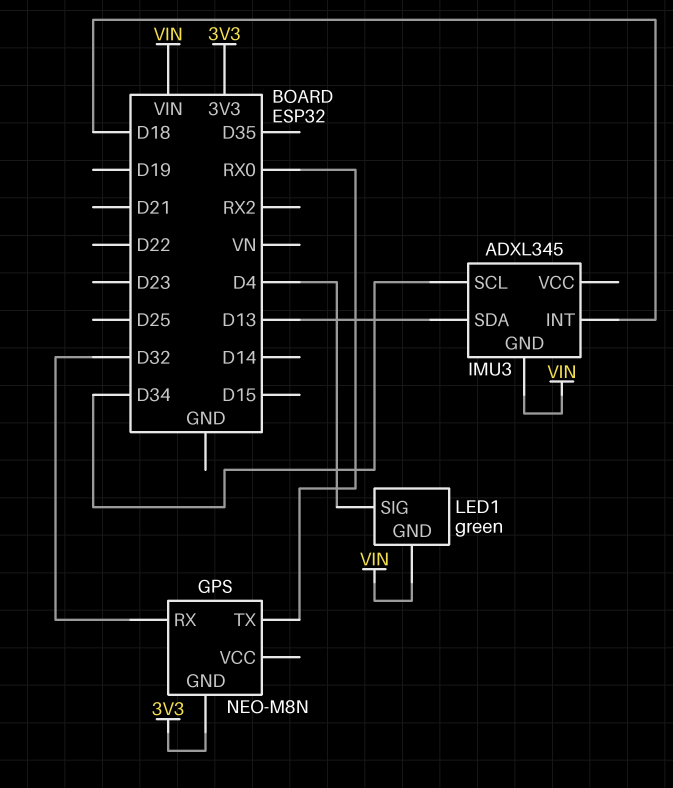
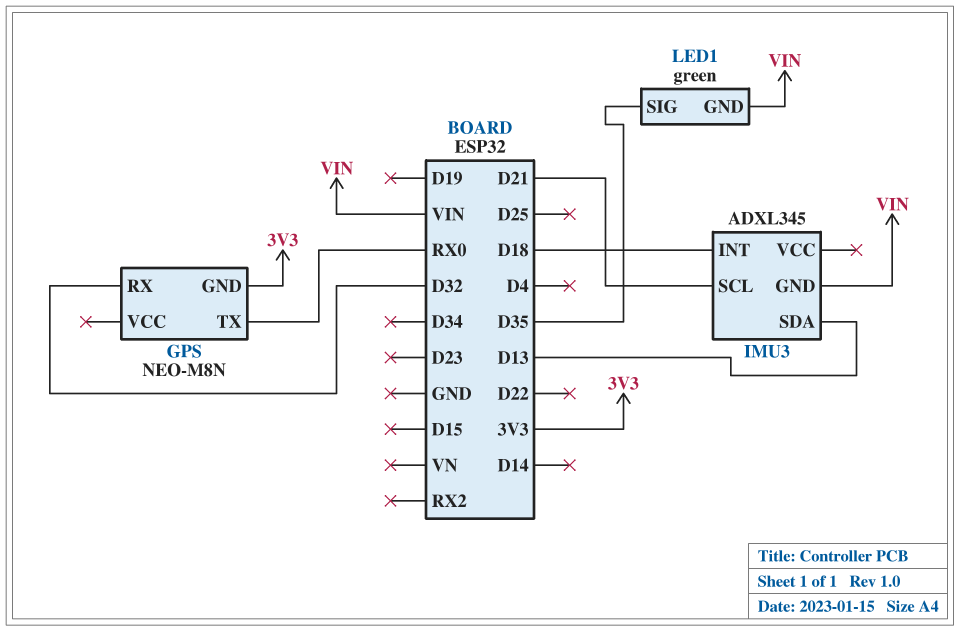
IMU3 pin SCL: D34 -> D21
LED1 pin SIG: D4 -> D35

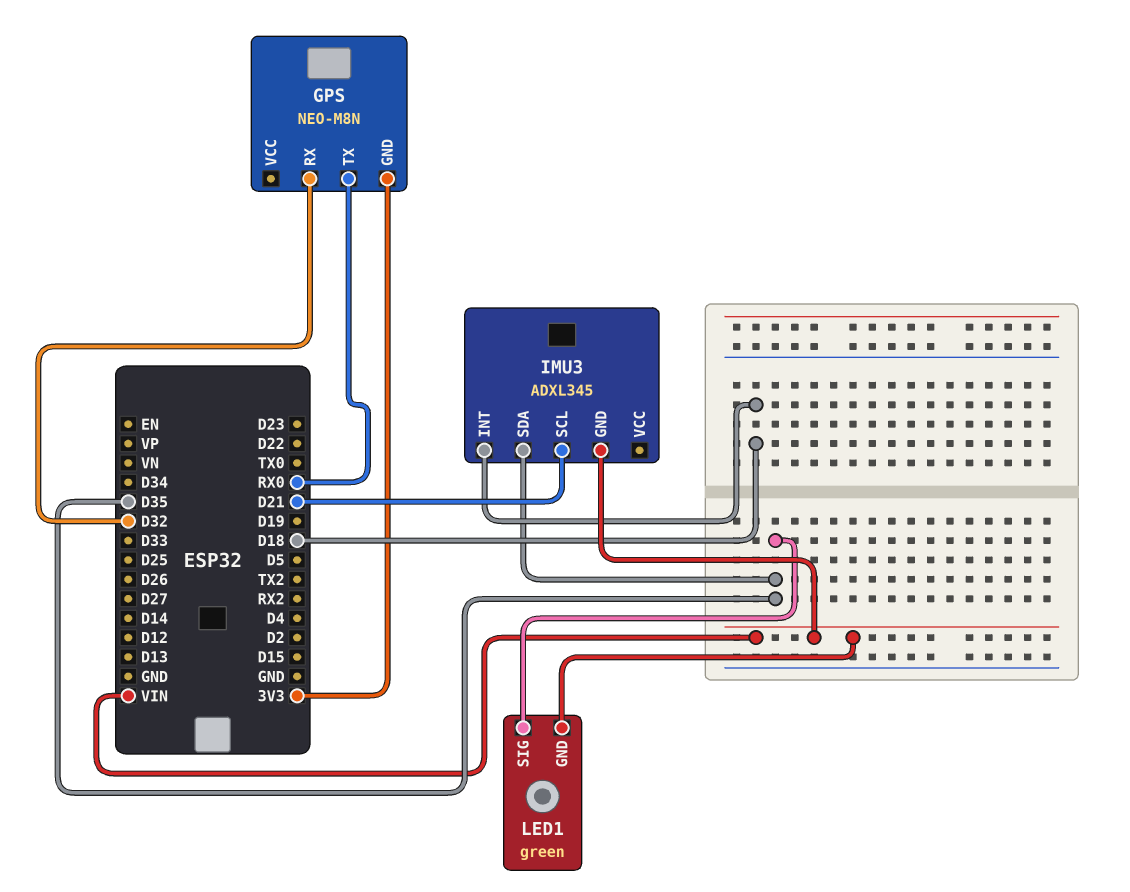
IMU3 pin SDA: D13 -> D35

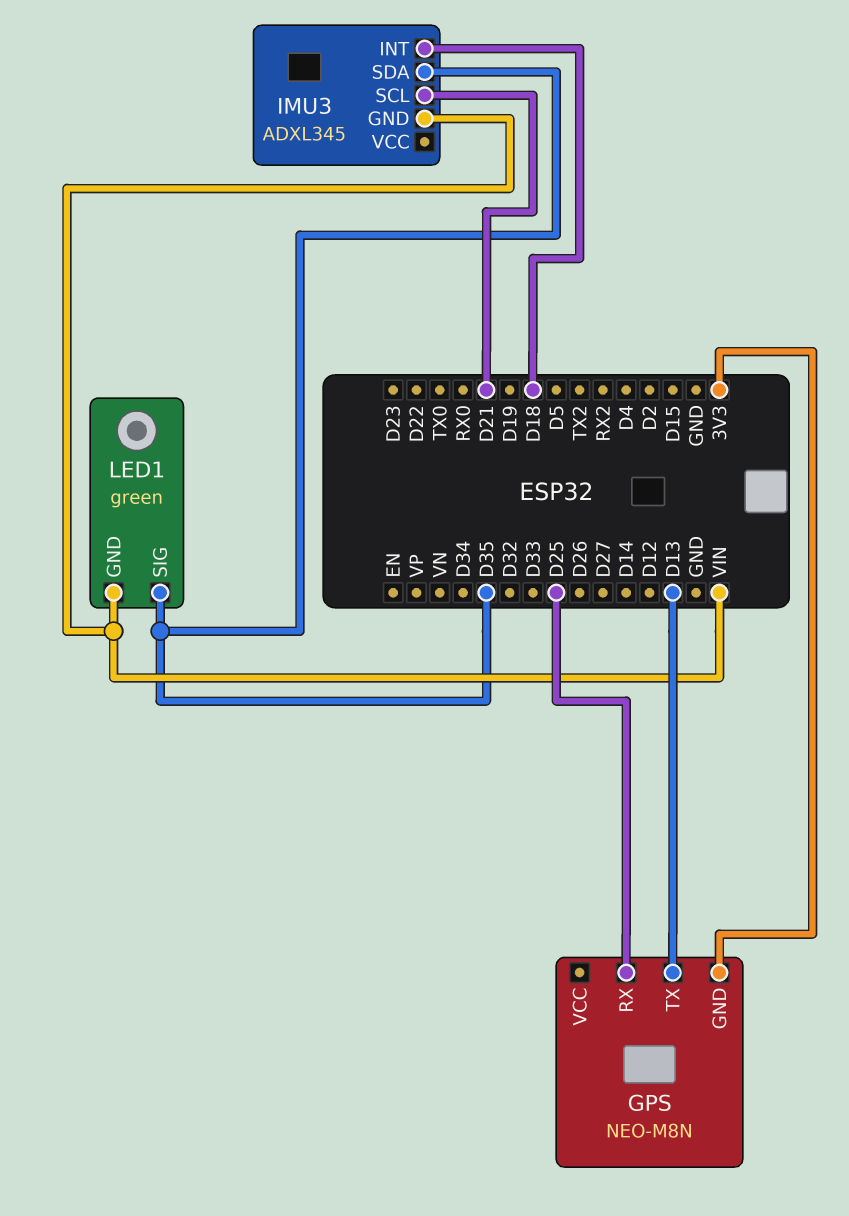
GPS pin RX: D32 -> D25
GPS pin TX: RX0 -> D13

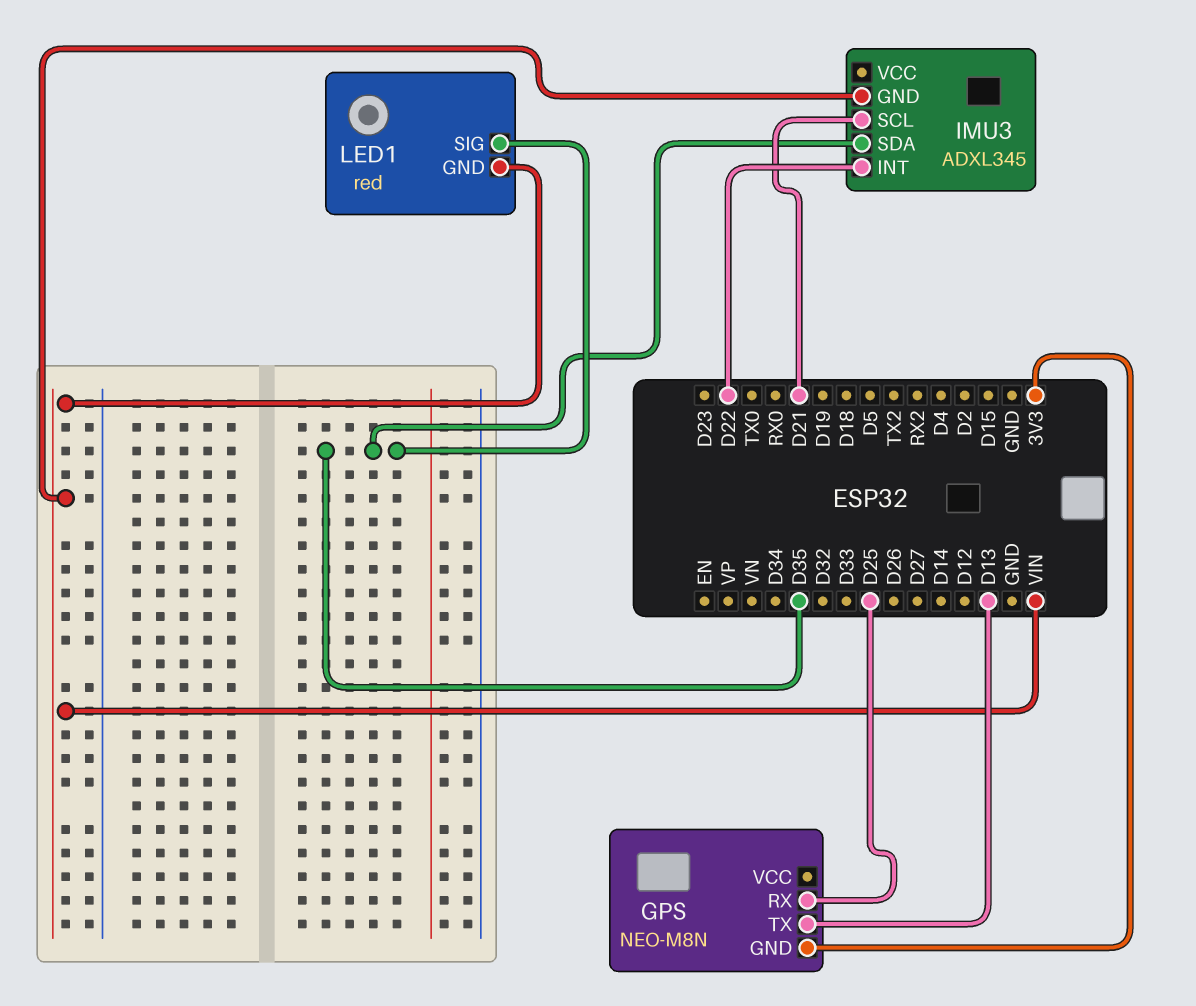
IMU3 pin INT: D18 -> D22
LED1: green -> red

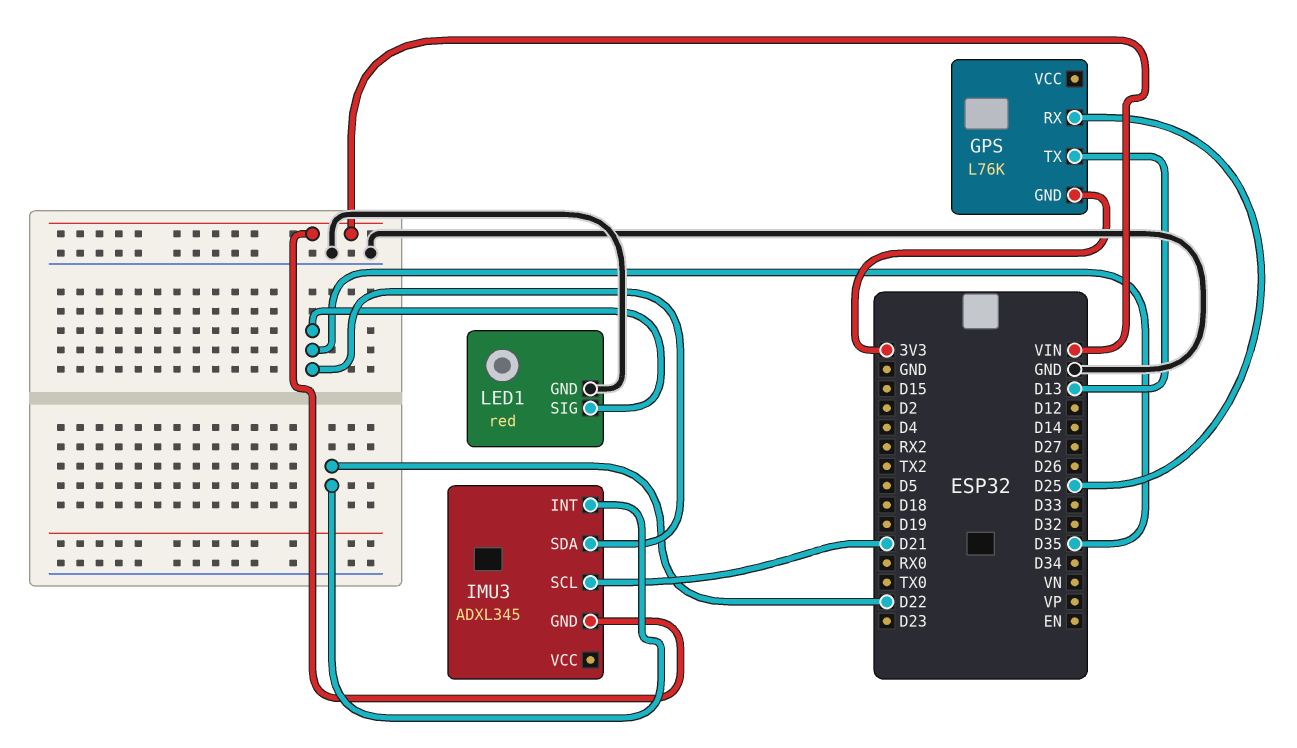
GPS: NEO-M8N -> L76K
LED1 pin GND: VIN -> GND

